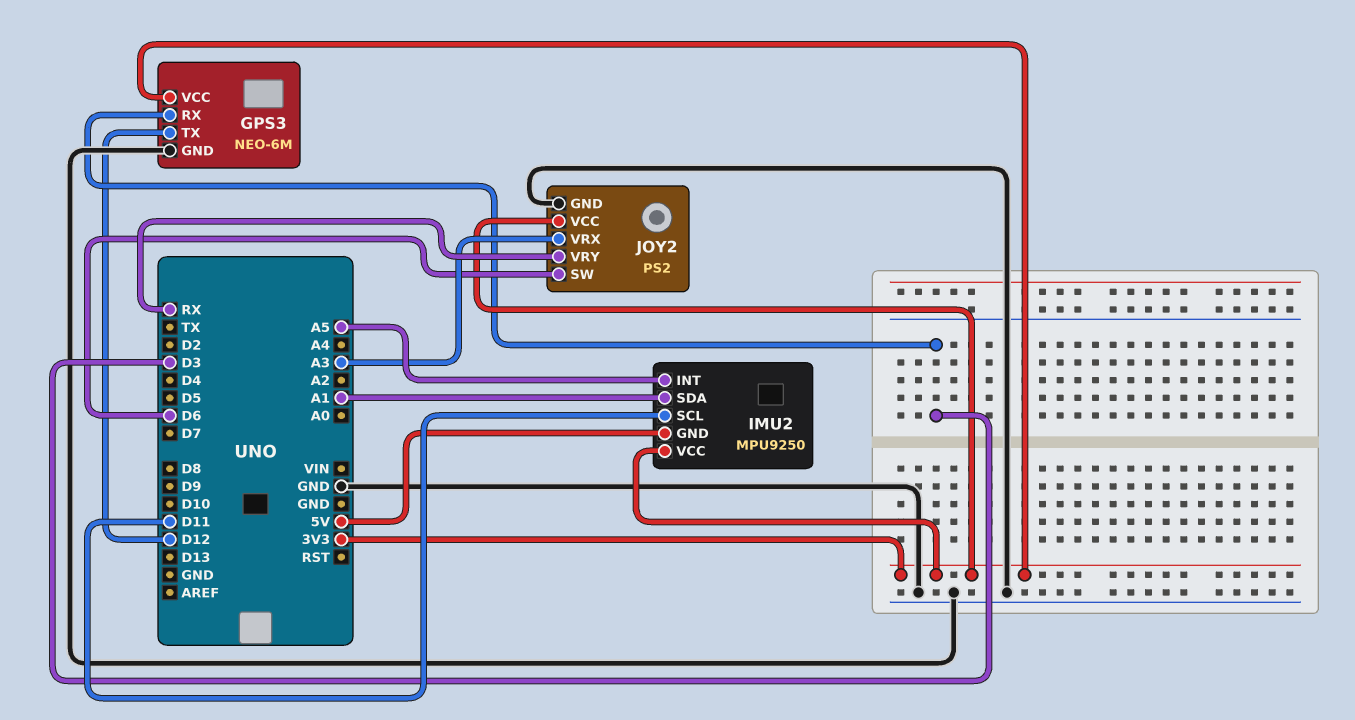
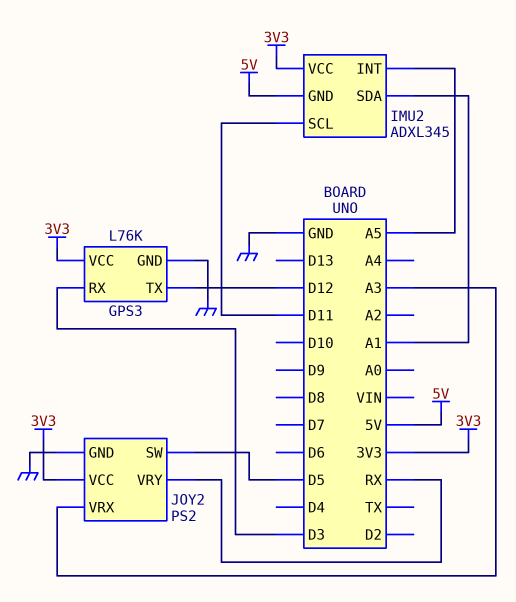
GPS3: NEO-6M -> L76K
IMU2: MPU9250 -> ADXL345
JOY2 pin SW: D6 -> D5

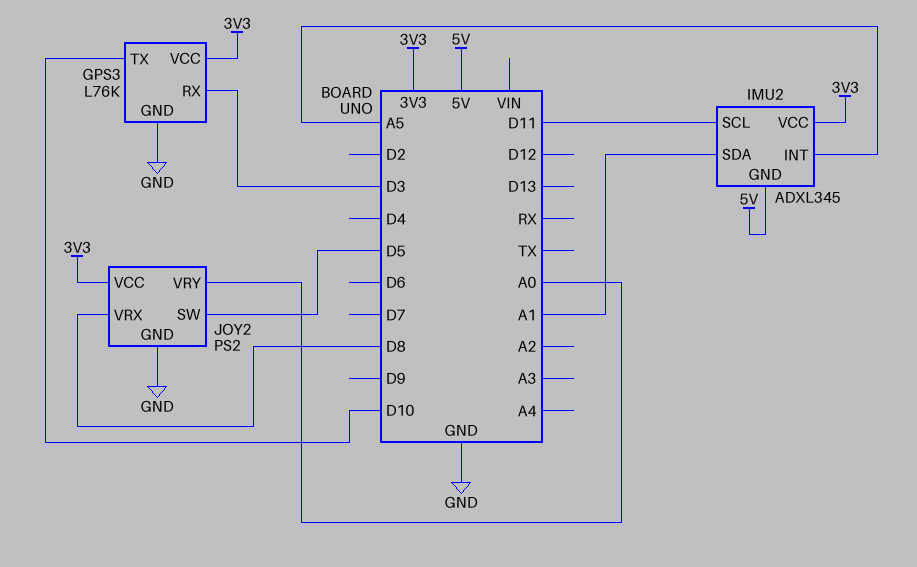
GPS3 pin TX: D12 -> D10
JOY2 pin VRX: A3 -> D8
JOY2 pin VRY: RX -> A0

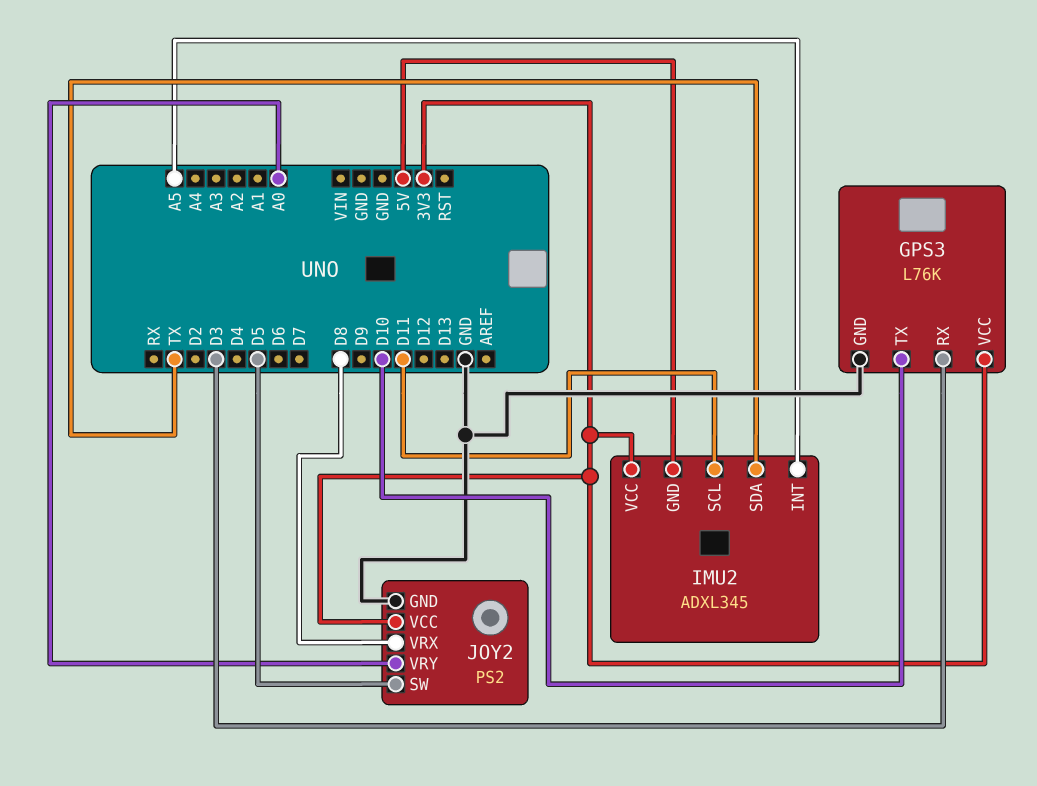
IMU2 pin SDA: A1 -> TX

